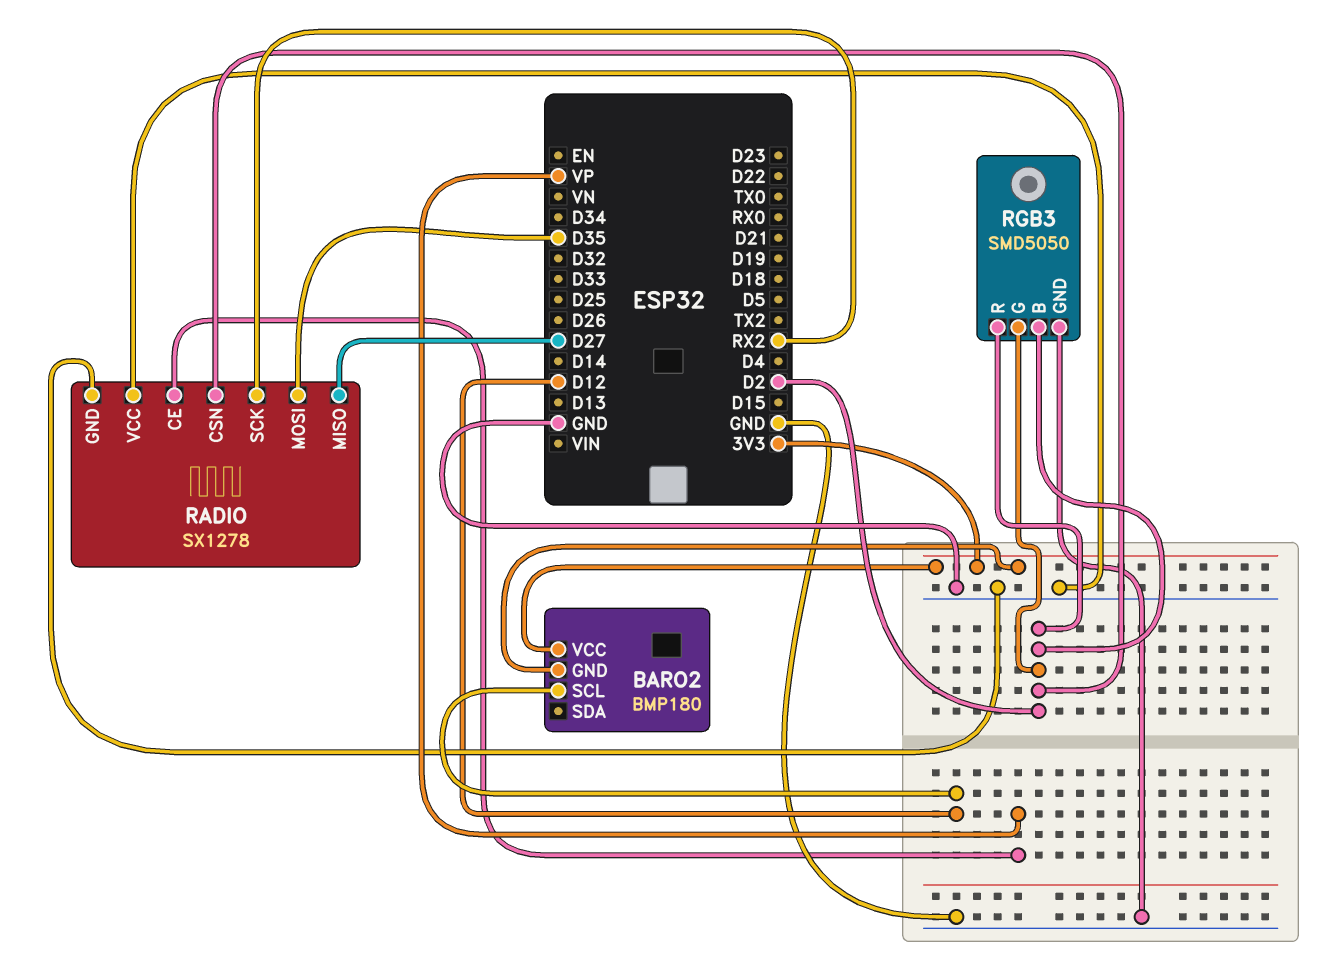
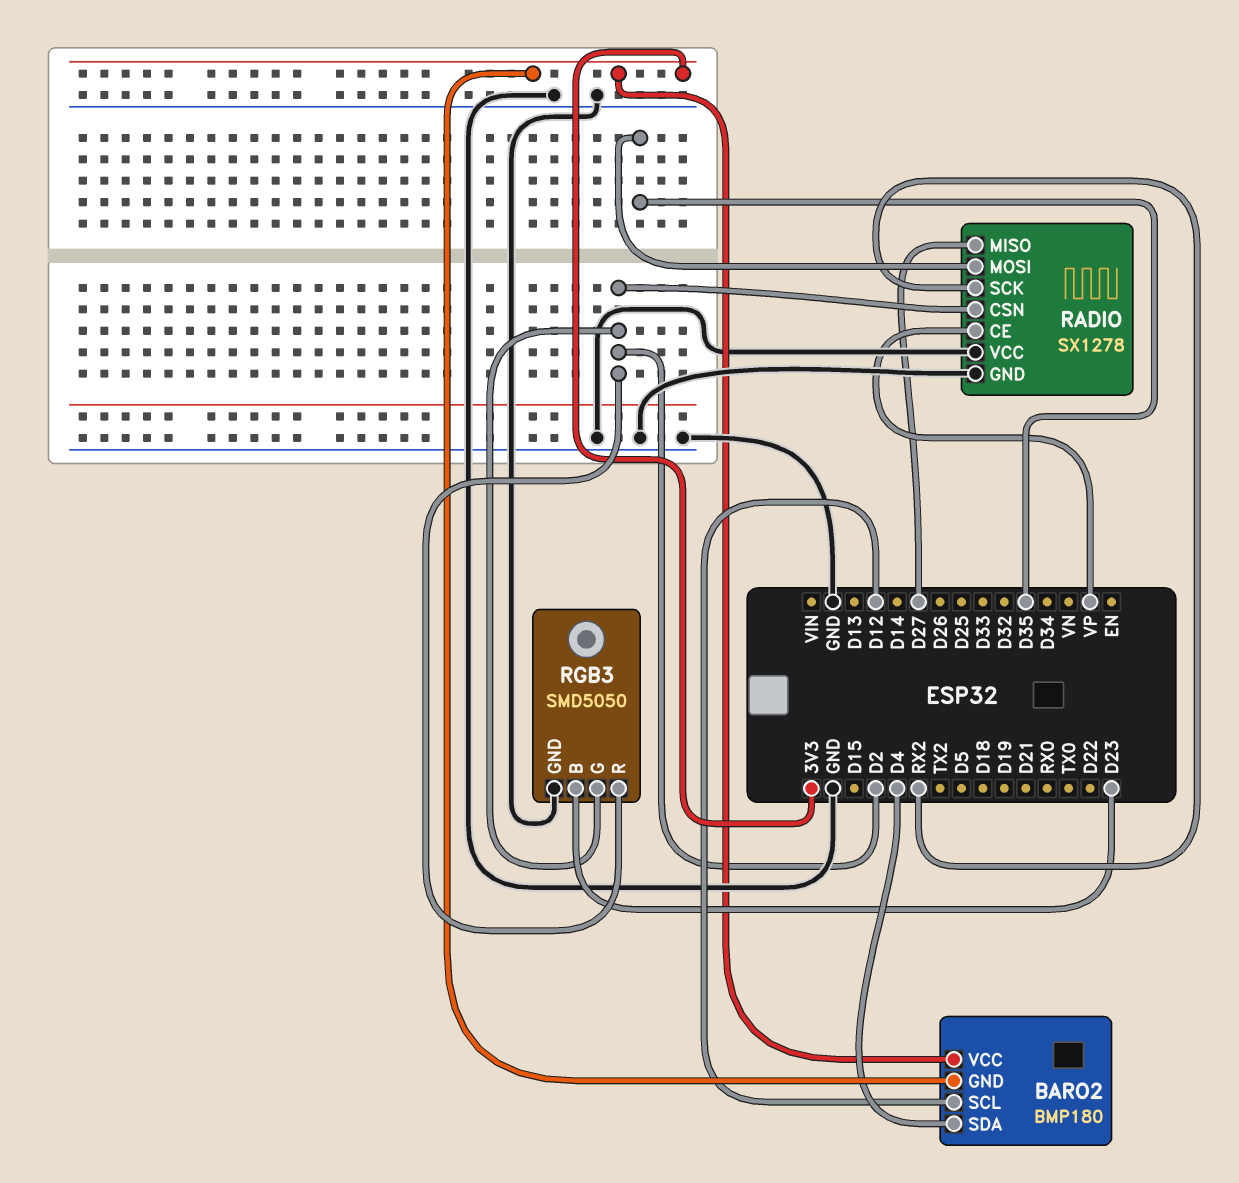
BARO2 pin SDA: none -> D4
RGB3 pin B: D2 -> D23

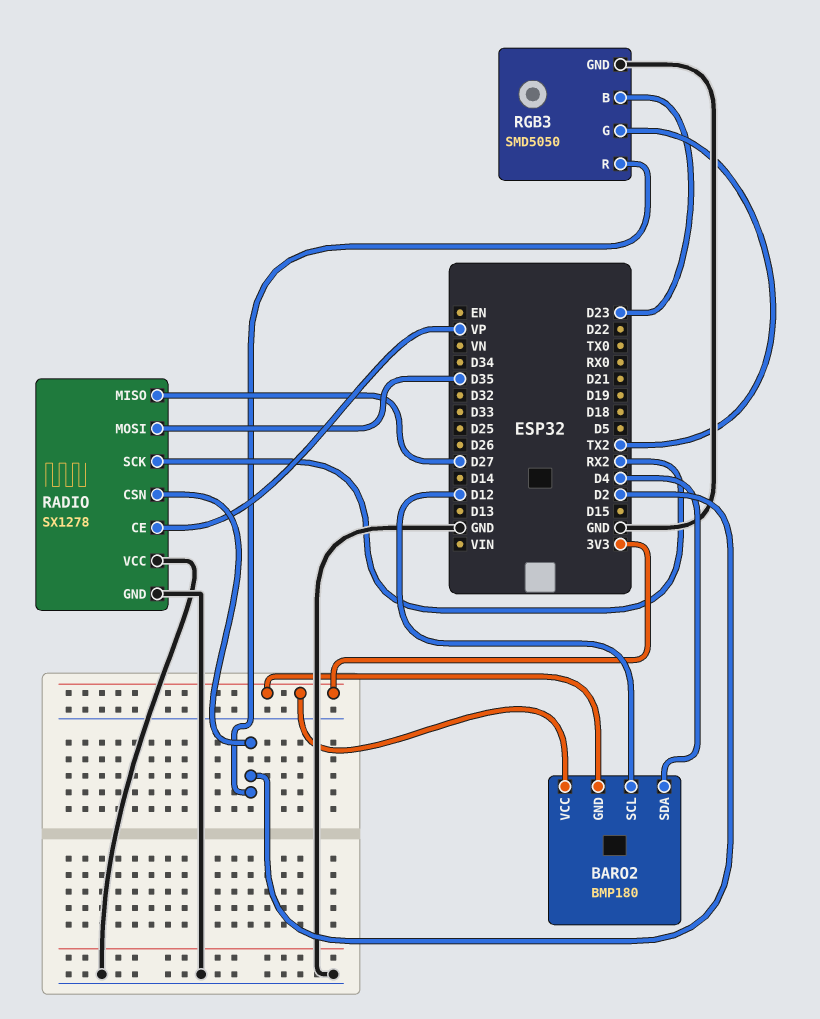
RGB3 pin G: D2 -> TX2

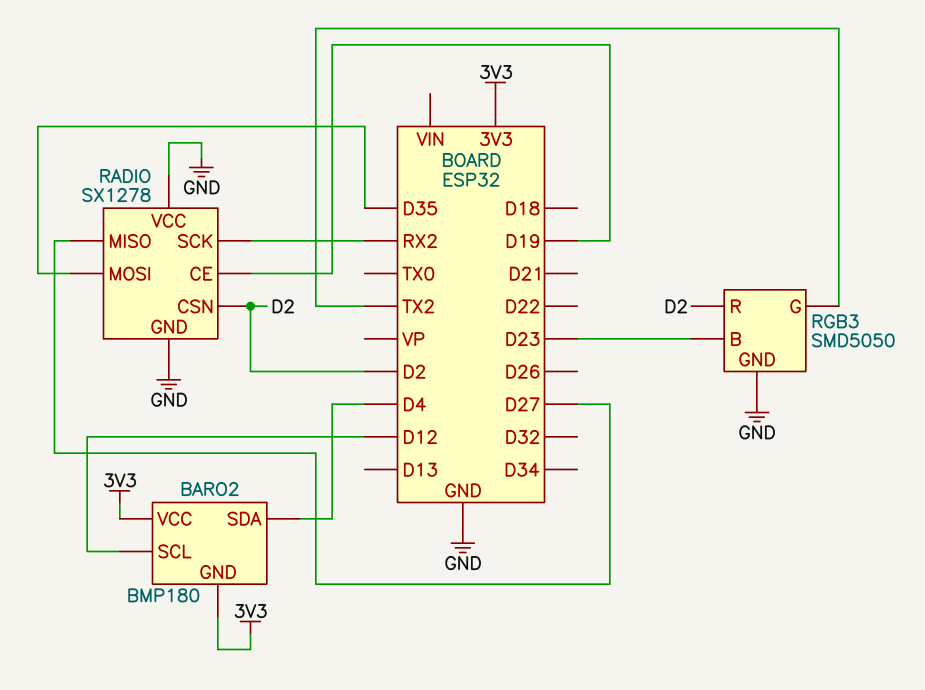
RADIO pin CE: VP -> D19

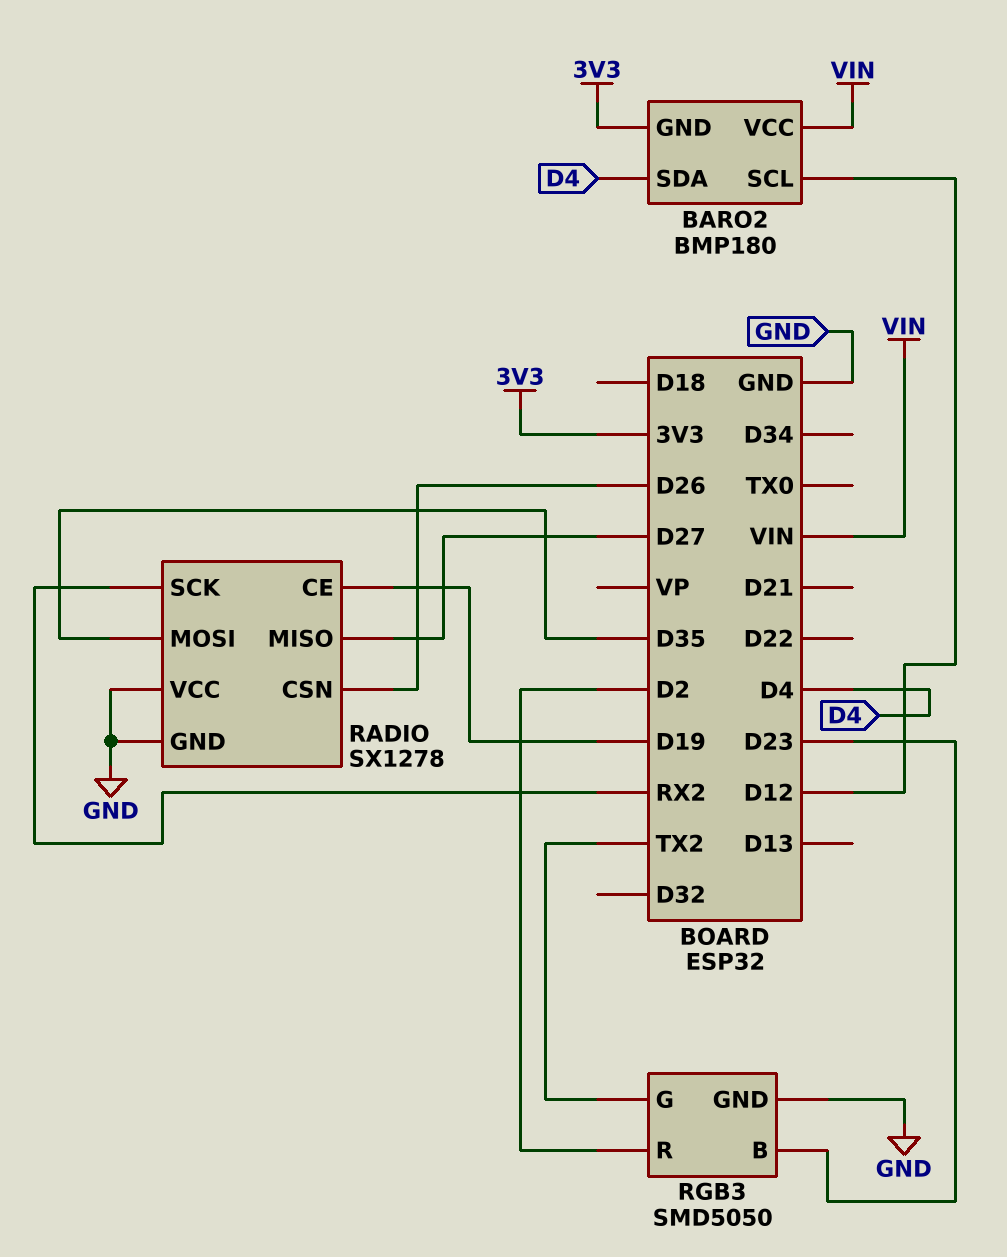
BARO2 pin VCC: 3V3 -> VIN
RADIO pin CSN: D2 -> D26

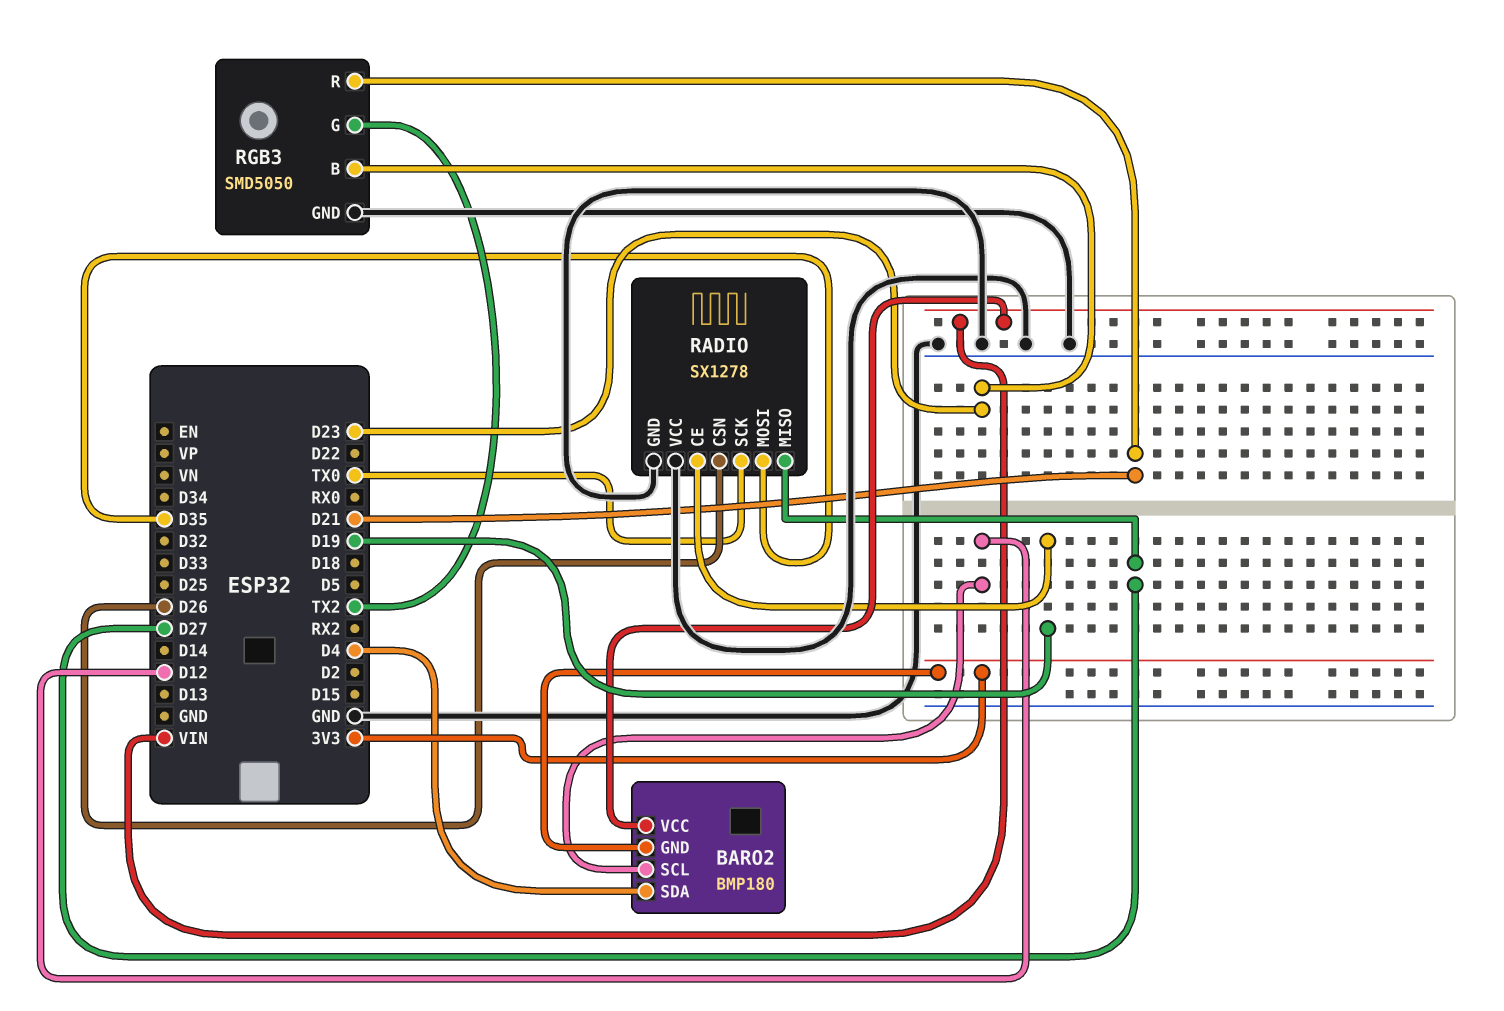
RADIO pin SCK: RX2 -> TX0
RGB3 pin R: D2 -> D21

